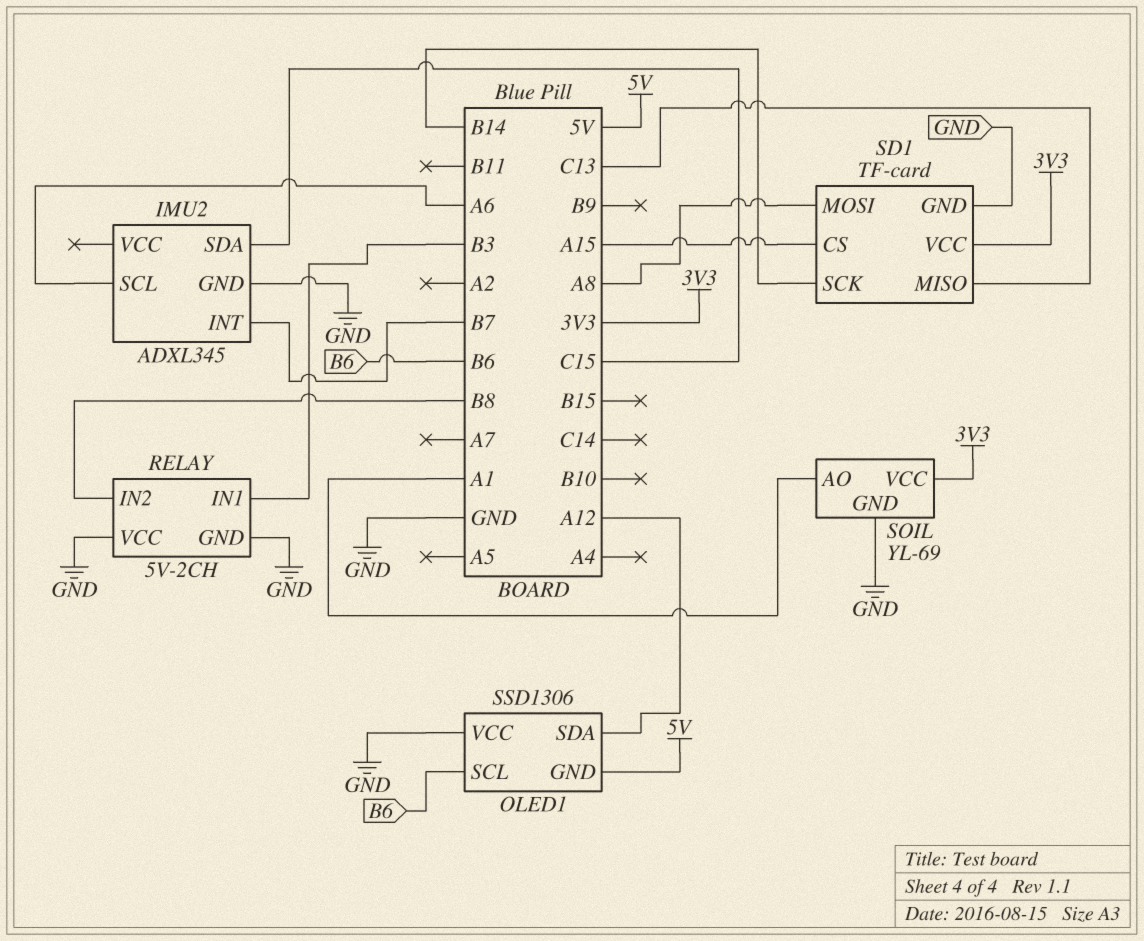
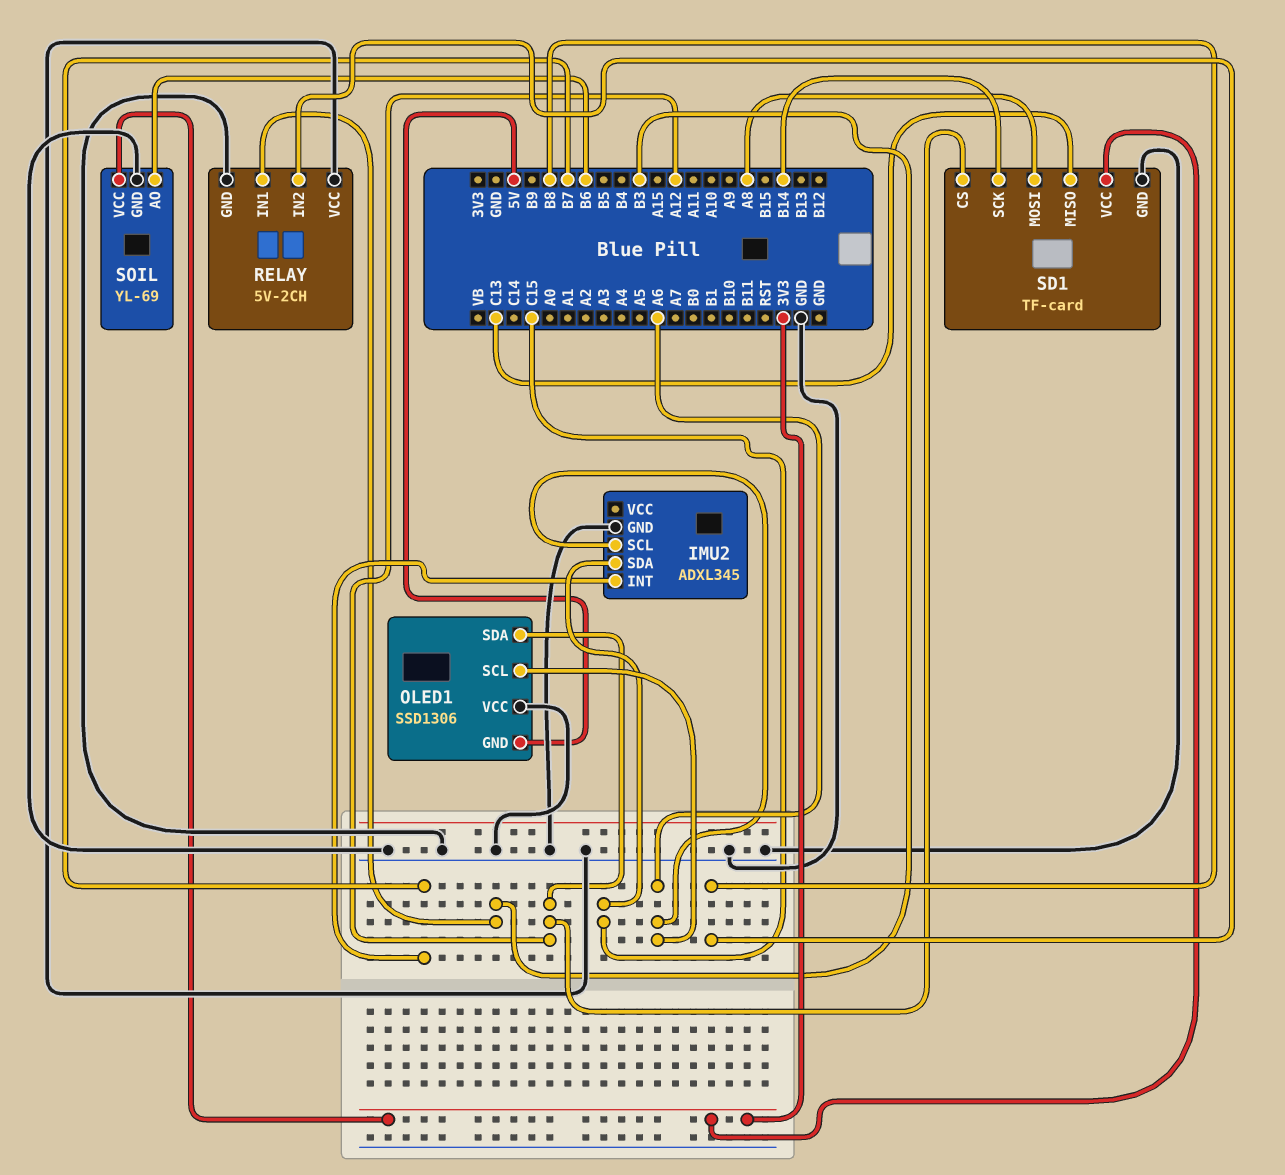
OLED1 pin SCL: B6 -> A6
SD1 pin CS: A15 -> A12
SOIL pin AO: A1 -> B6

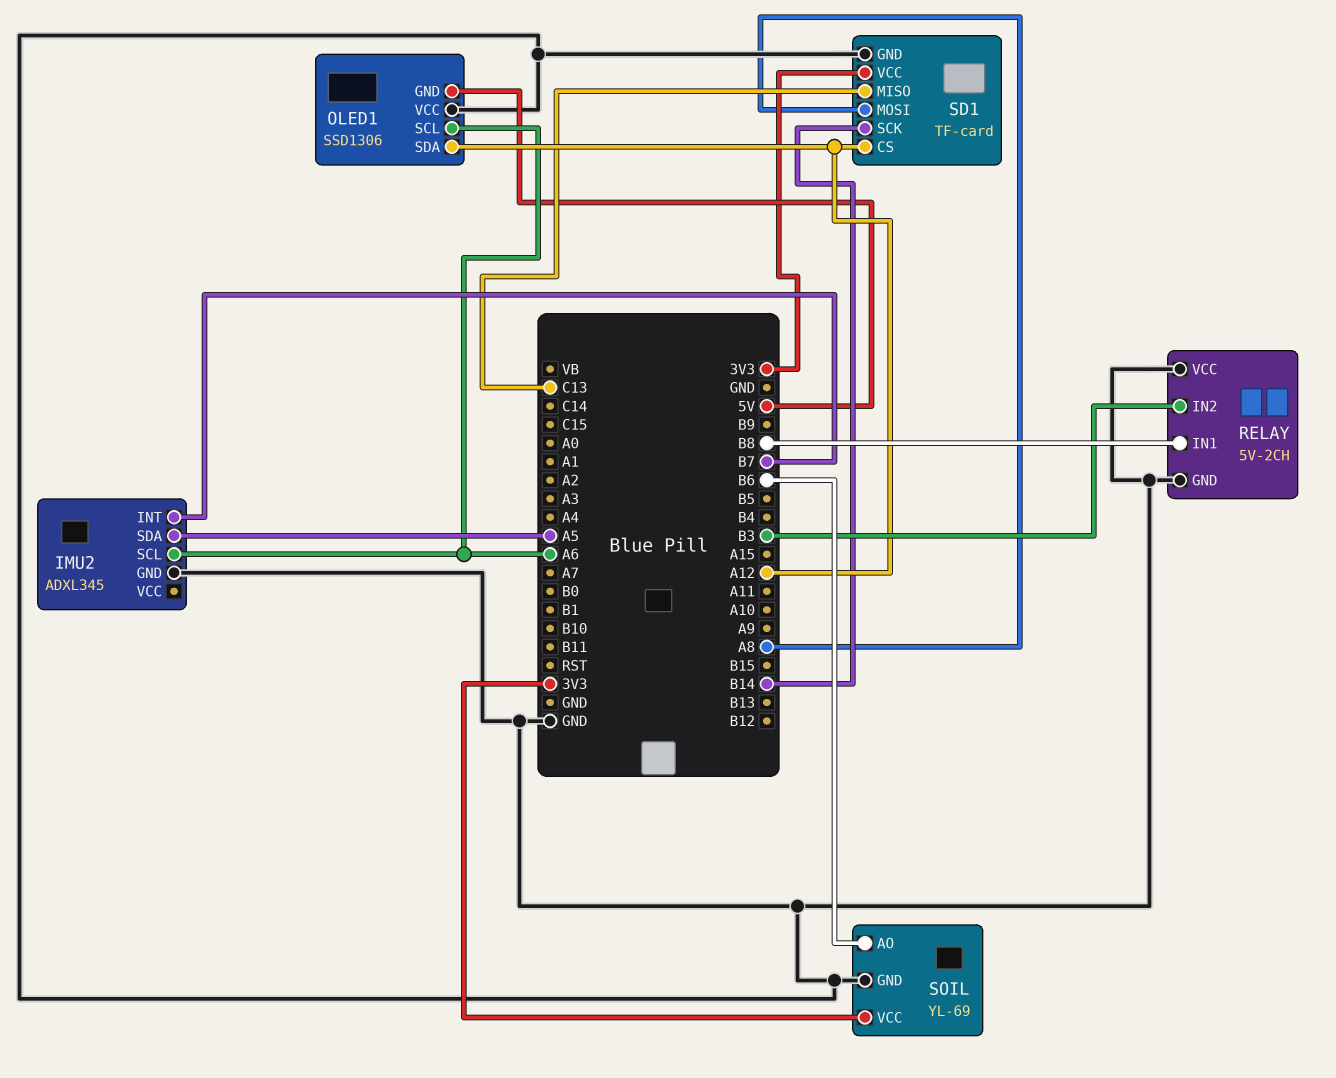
IMU2 pin SDA: C15 -> A5
RELAY pin IN1: B3 -> B8
RELAY pin IN2: B8 -> B3

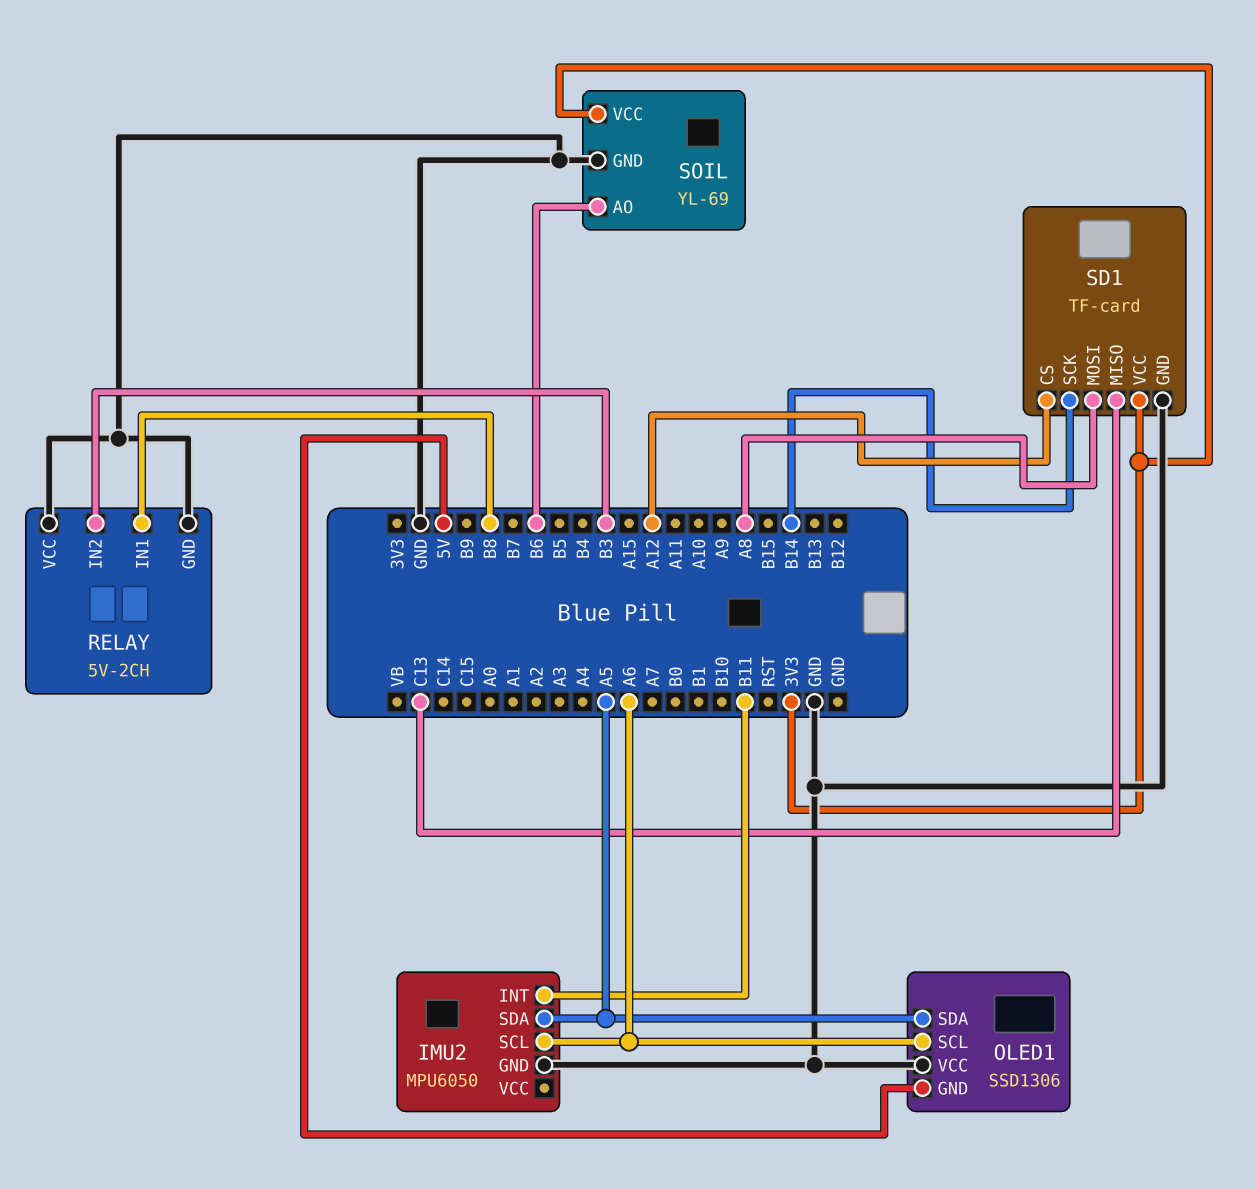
IMU2: ADXL345 -> MPU6050
IMU2 pin INT: B7 -> B11
OLED1 pin SDA: A12 -> A5

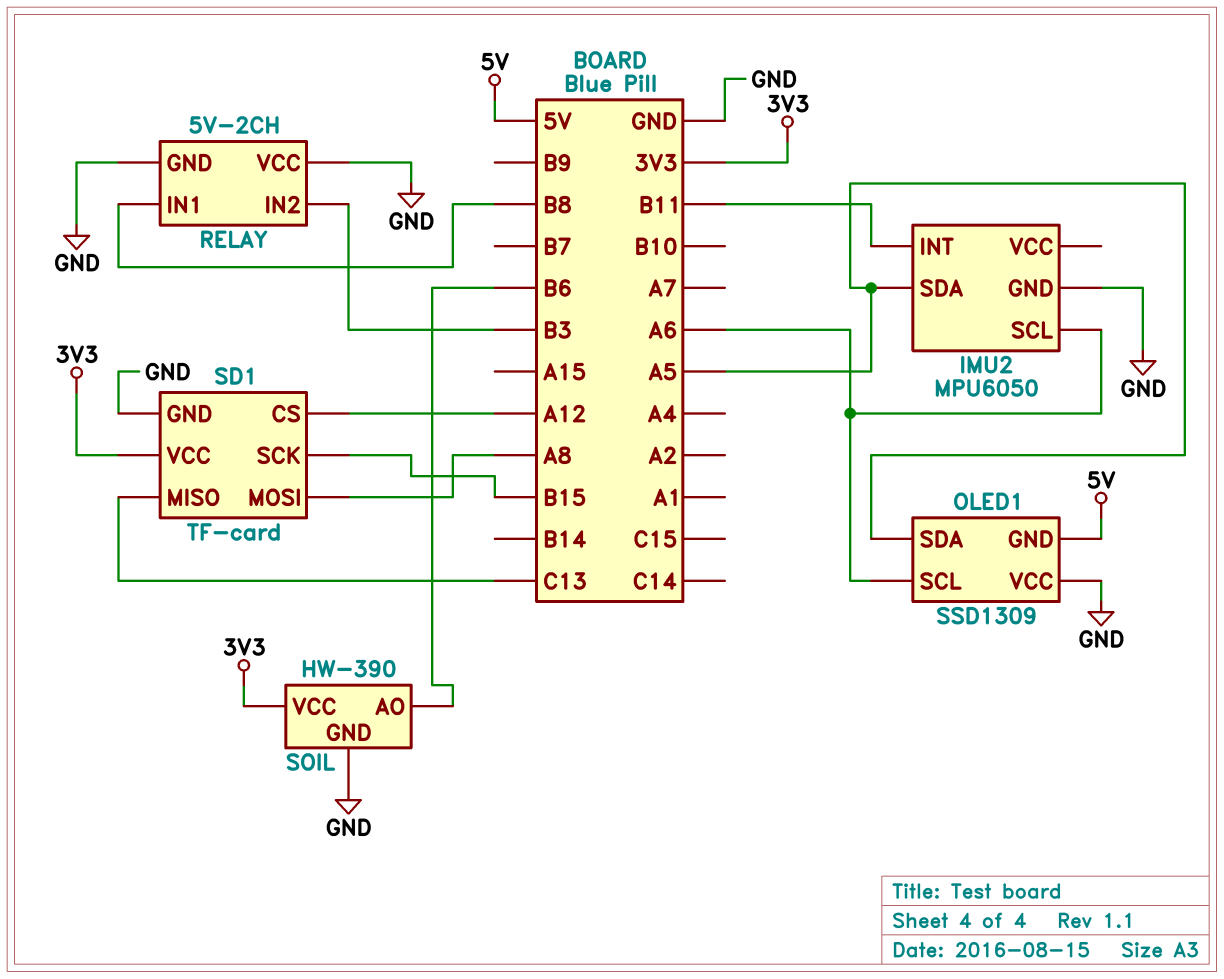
OLED1: SSD1306 -> SSD1309
SD1 pin SCK: B14 -> B15
SOIL: YL-69 -> HW-390

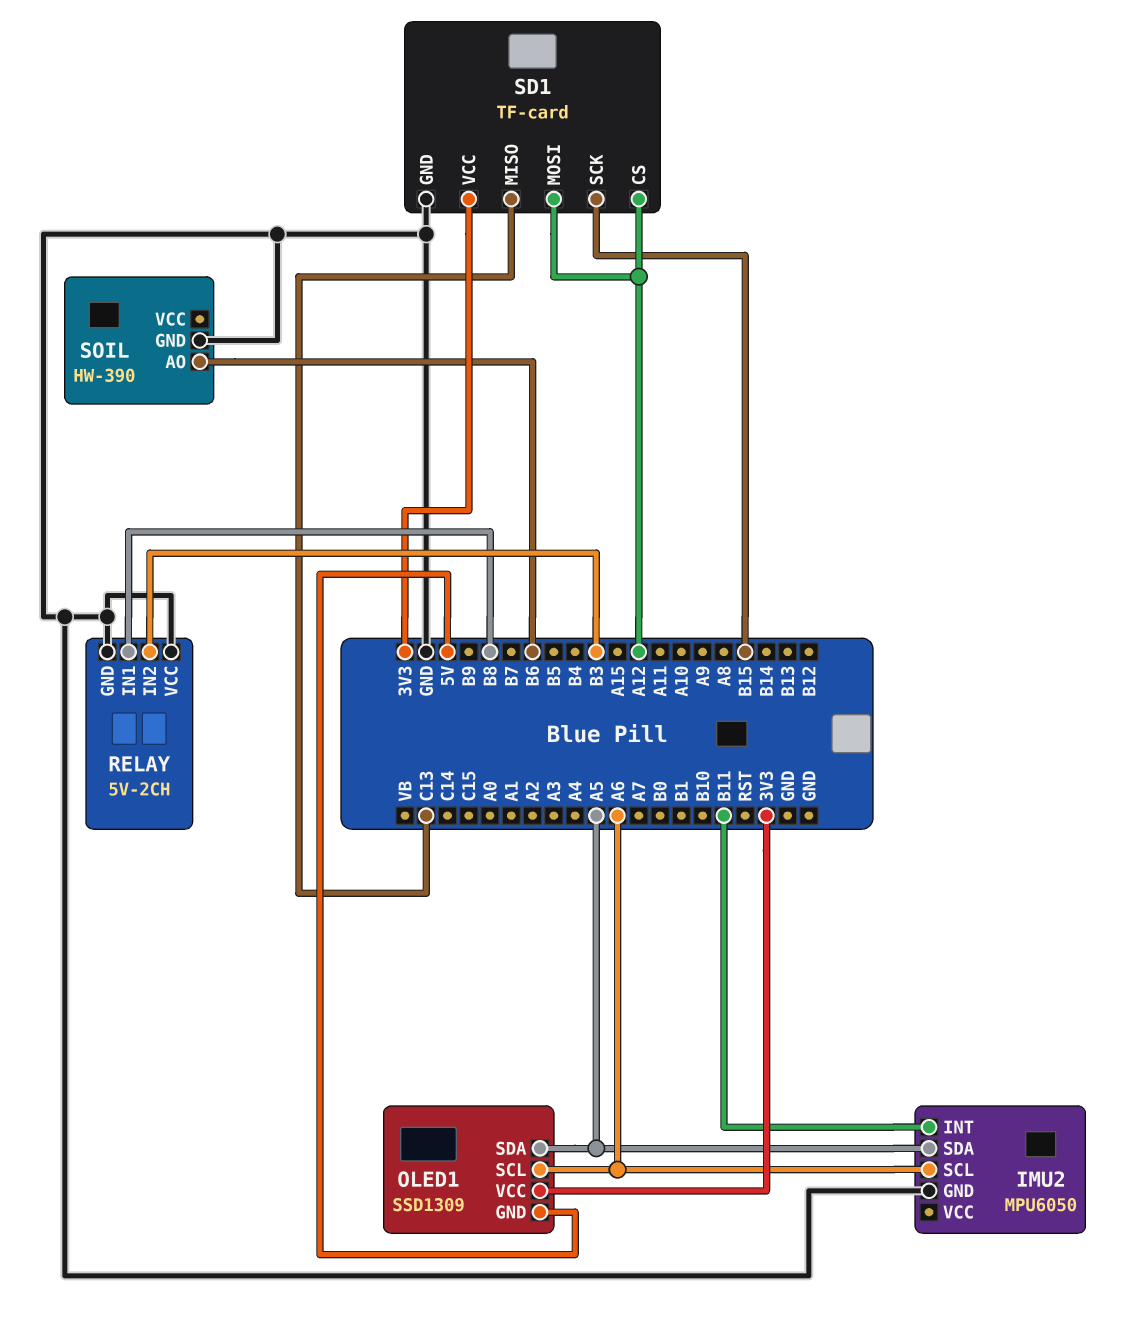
OLED1 pin VCC: GND -> 3V3
SD1 pin MOSI: A8 -> A12
SOIL pin VCC: 3V3 -> none

